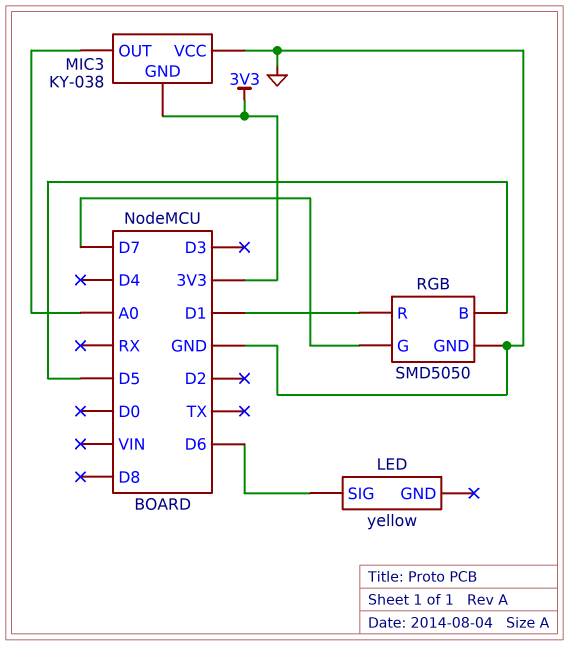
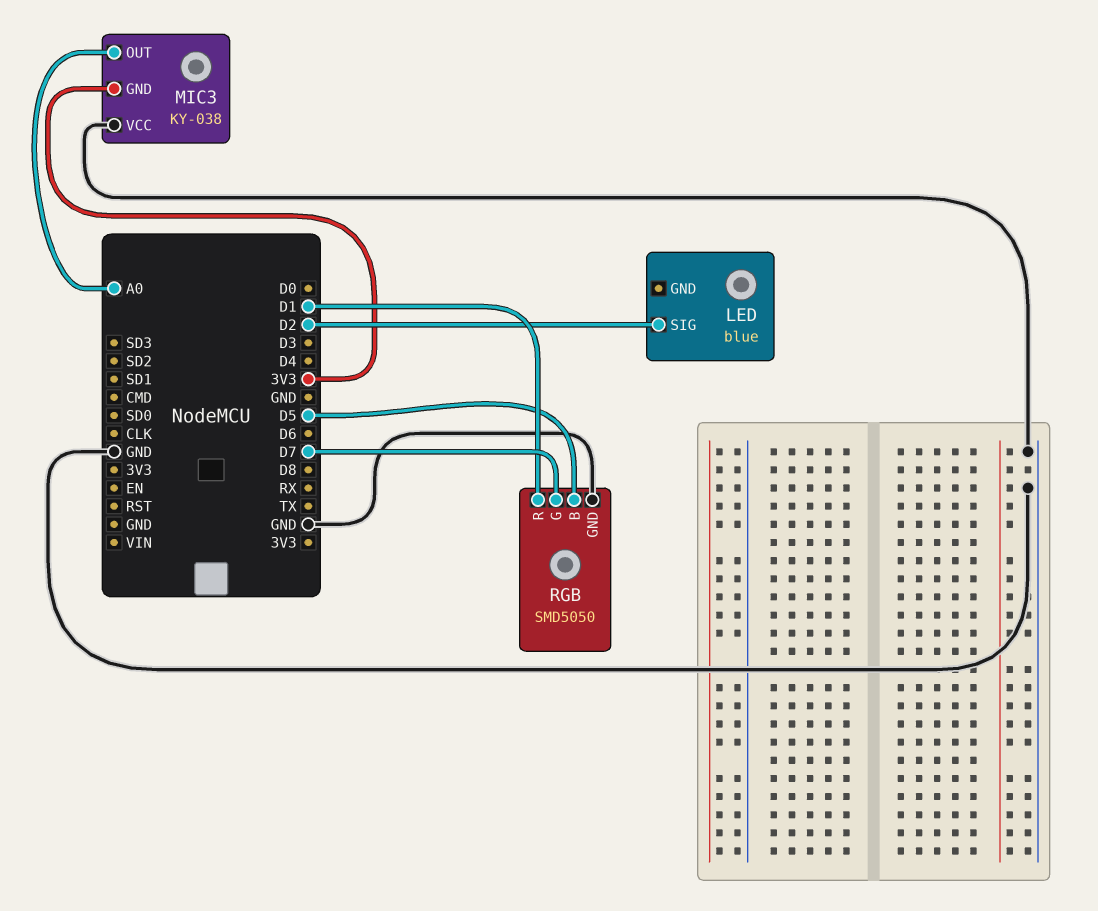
LED: yellow -> blue
LED pin SIG: D6 -> D2

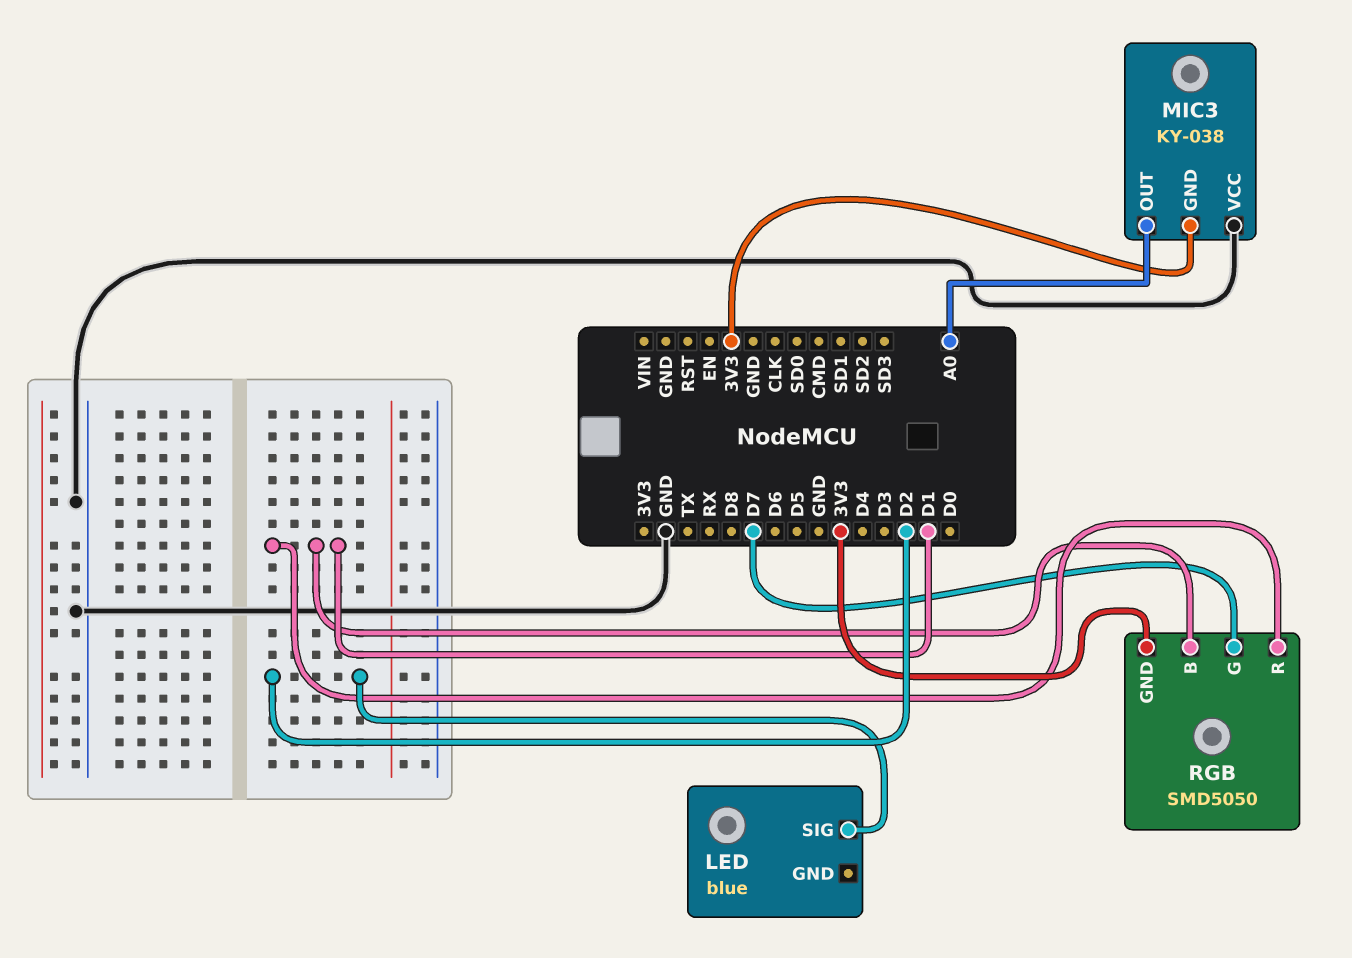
RGB pin B: D5 -> D1
RGB pin GND: GND -> 3V3

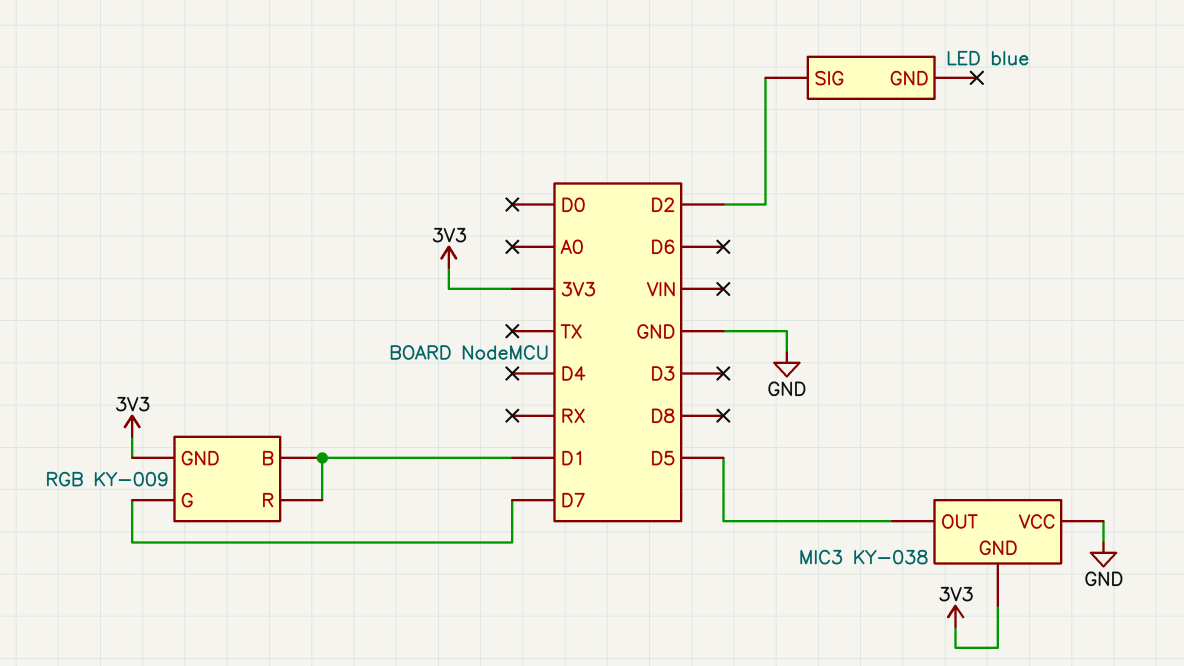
MIC3 pin OUT: A0 -> D5
RGB: SMD5050 -> KY-009

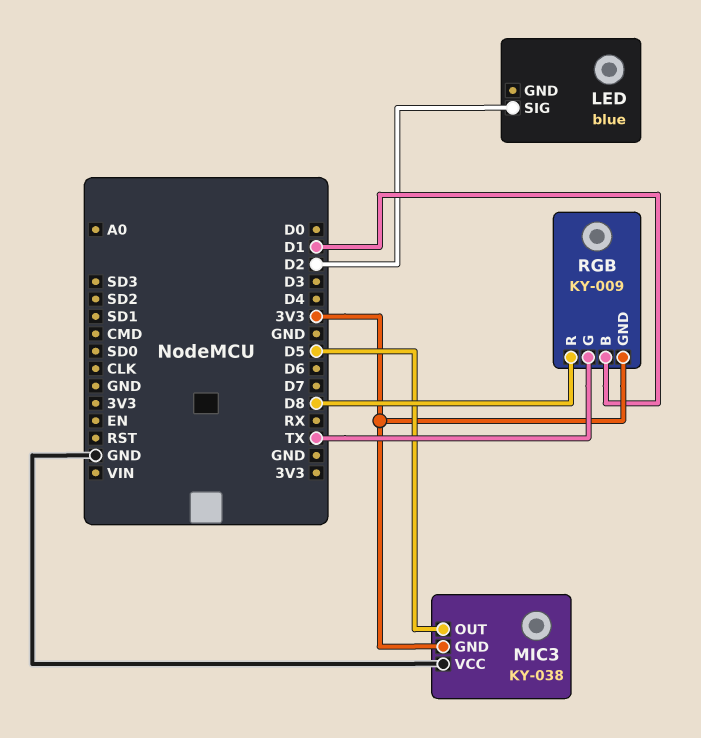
RGB pin G: D7 -> TX
RGB pin R: D1 -> D8

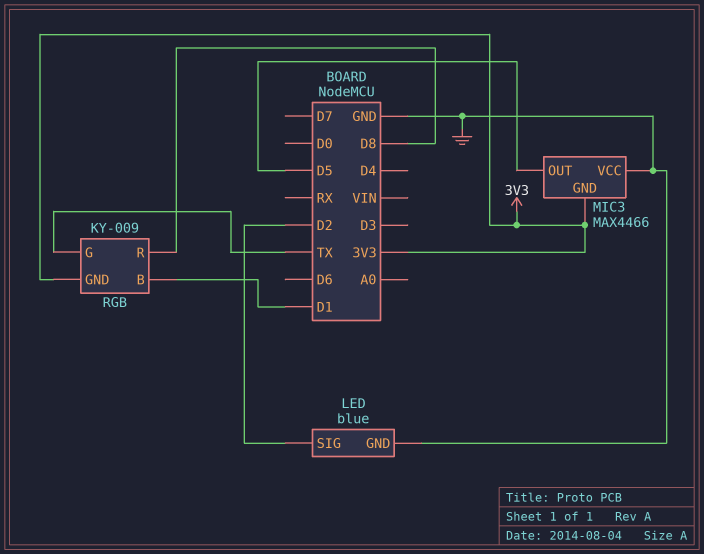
LED pin GND: none -> GND
MIC3: KY-038 -> MAX4466

